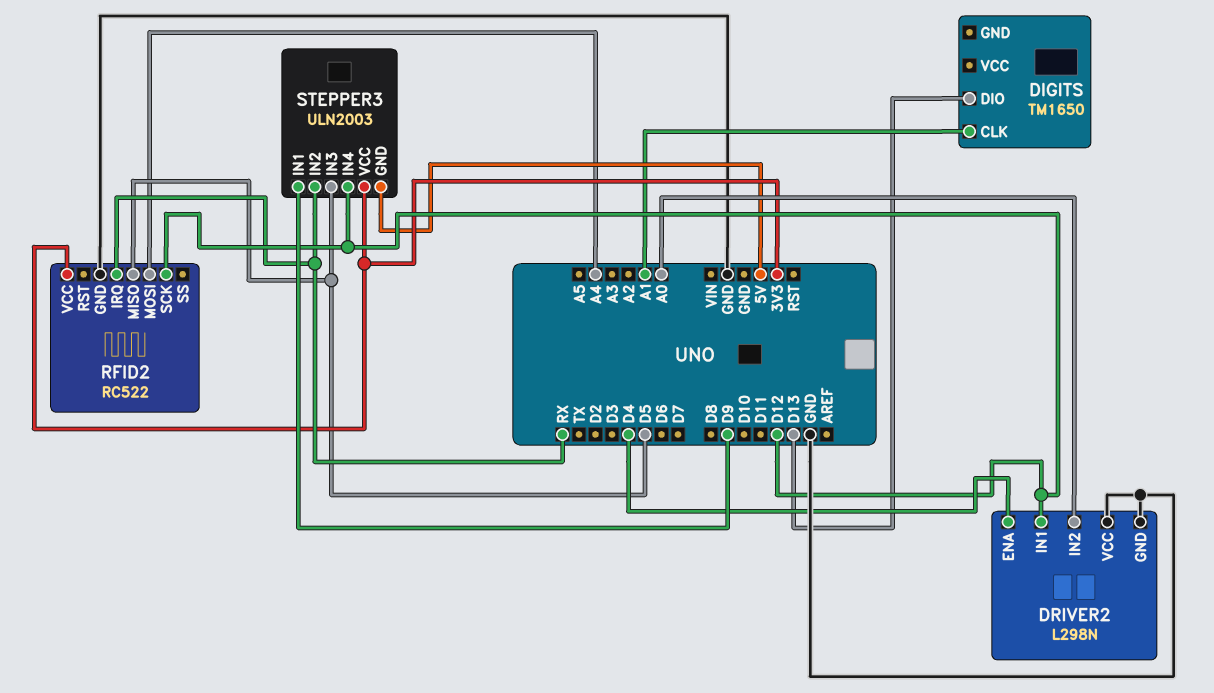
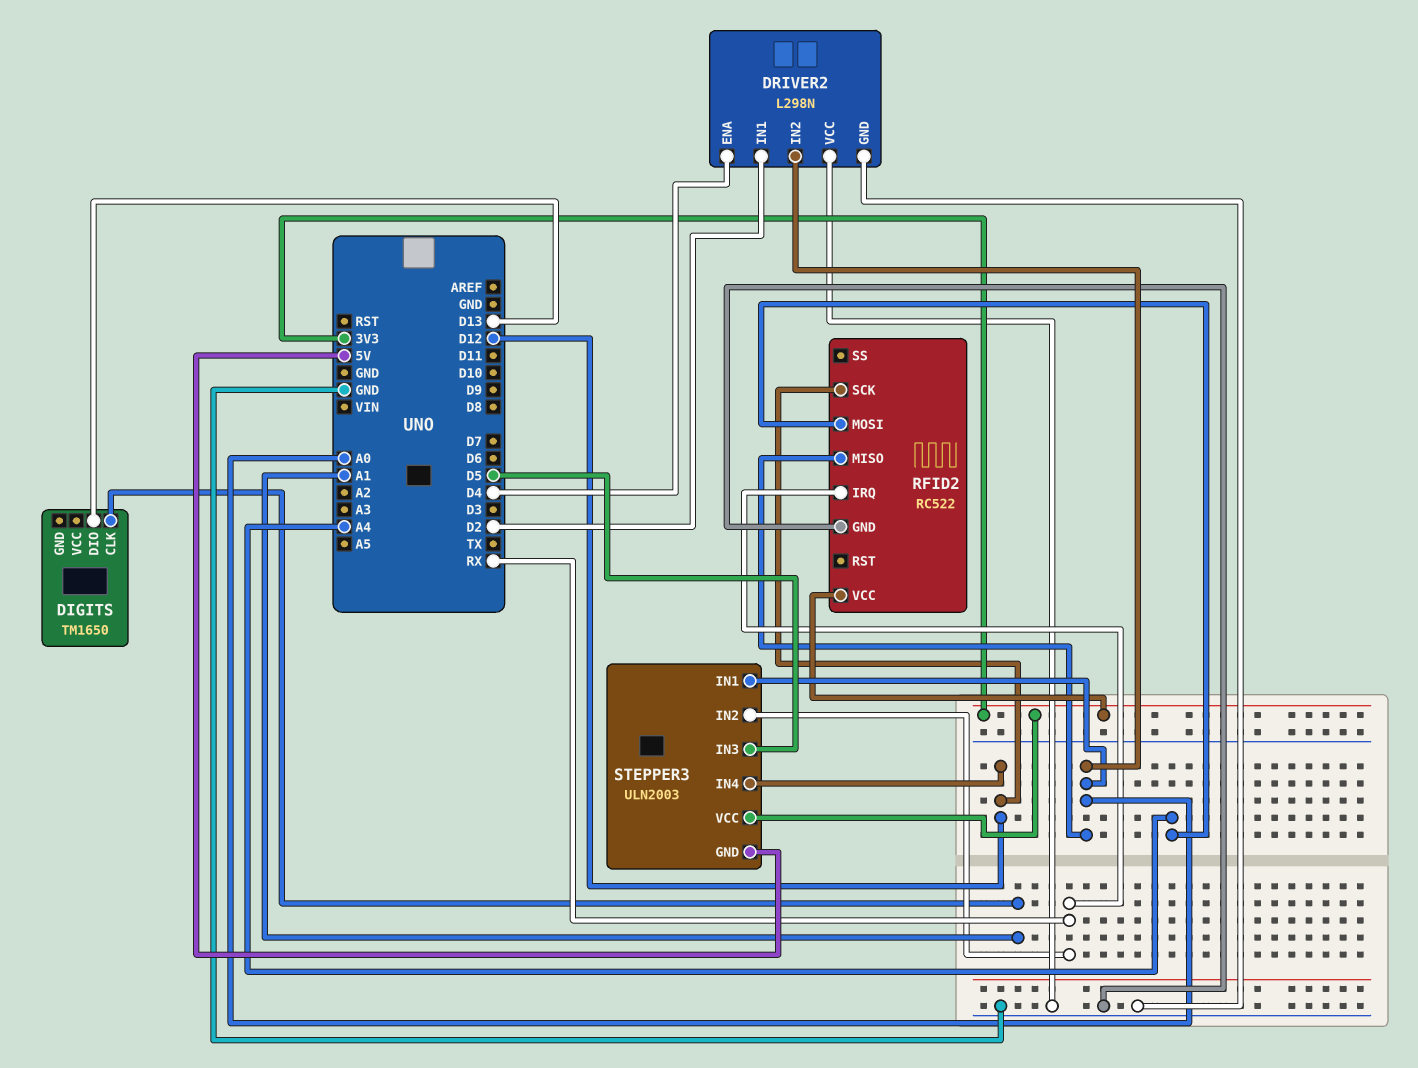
DRIVER2 pin IN1: D12 -> D2
RFID2 pin MISO: D5 -> A0
STEPPER3 pin IN1: D9 -> A0

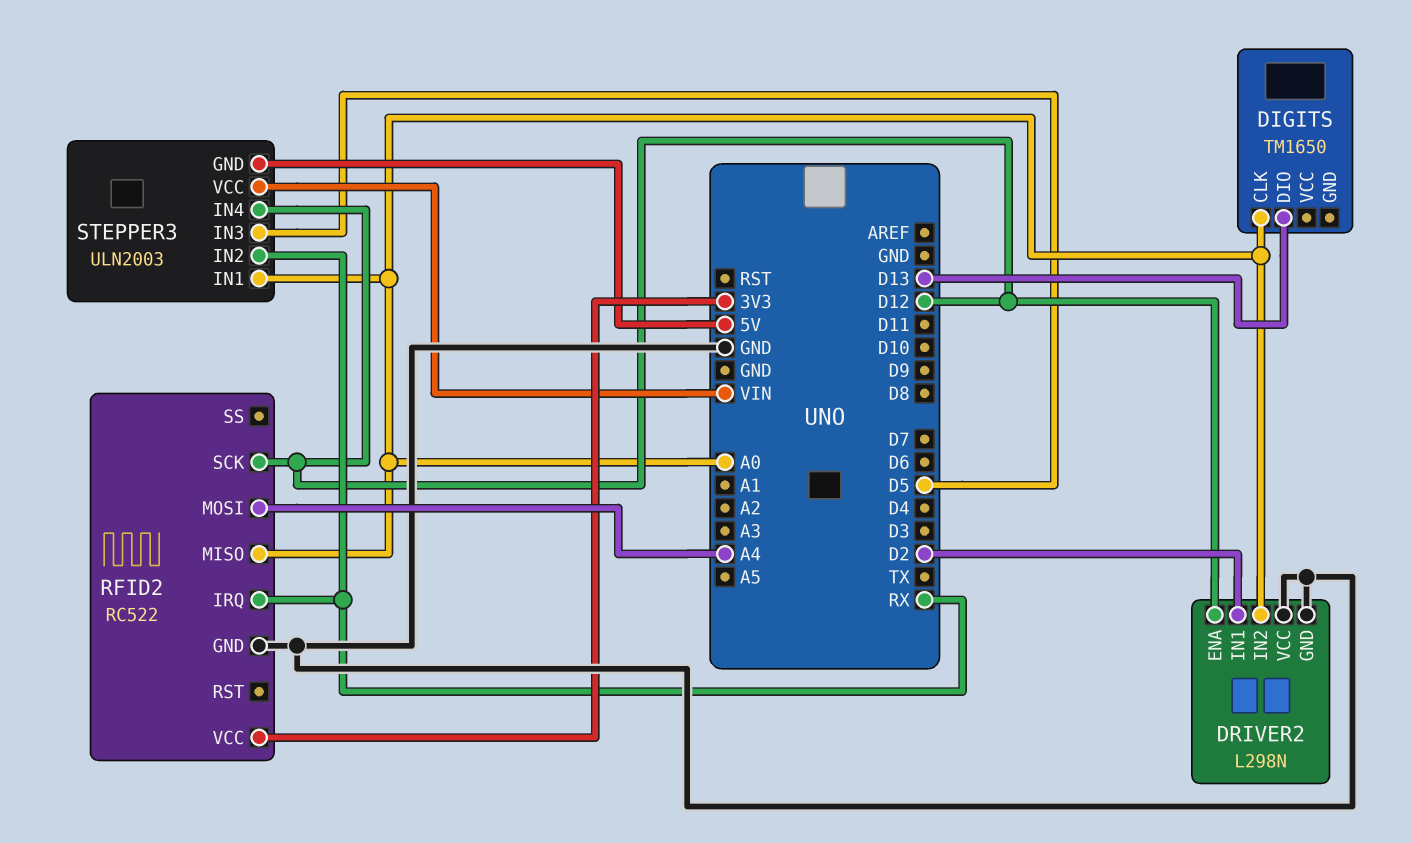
DIGITS pin CLK: A1 -> A0
DRIVER2 pin ENA: D4 -> D12
STEPPER3 pin VCC: 3V3 -> VIN

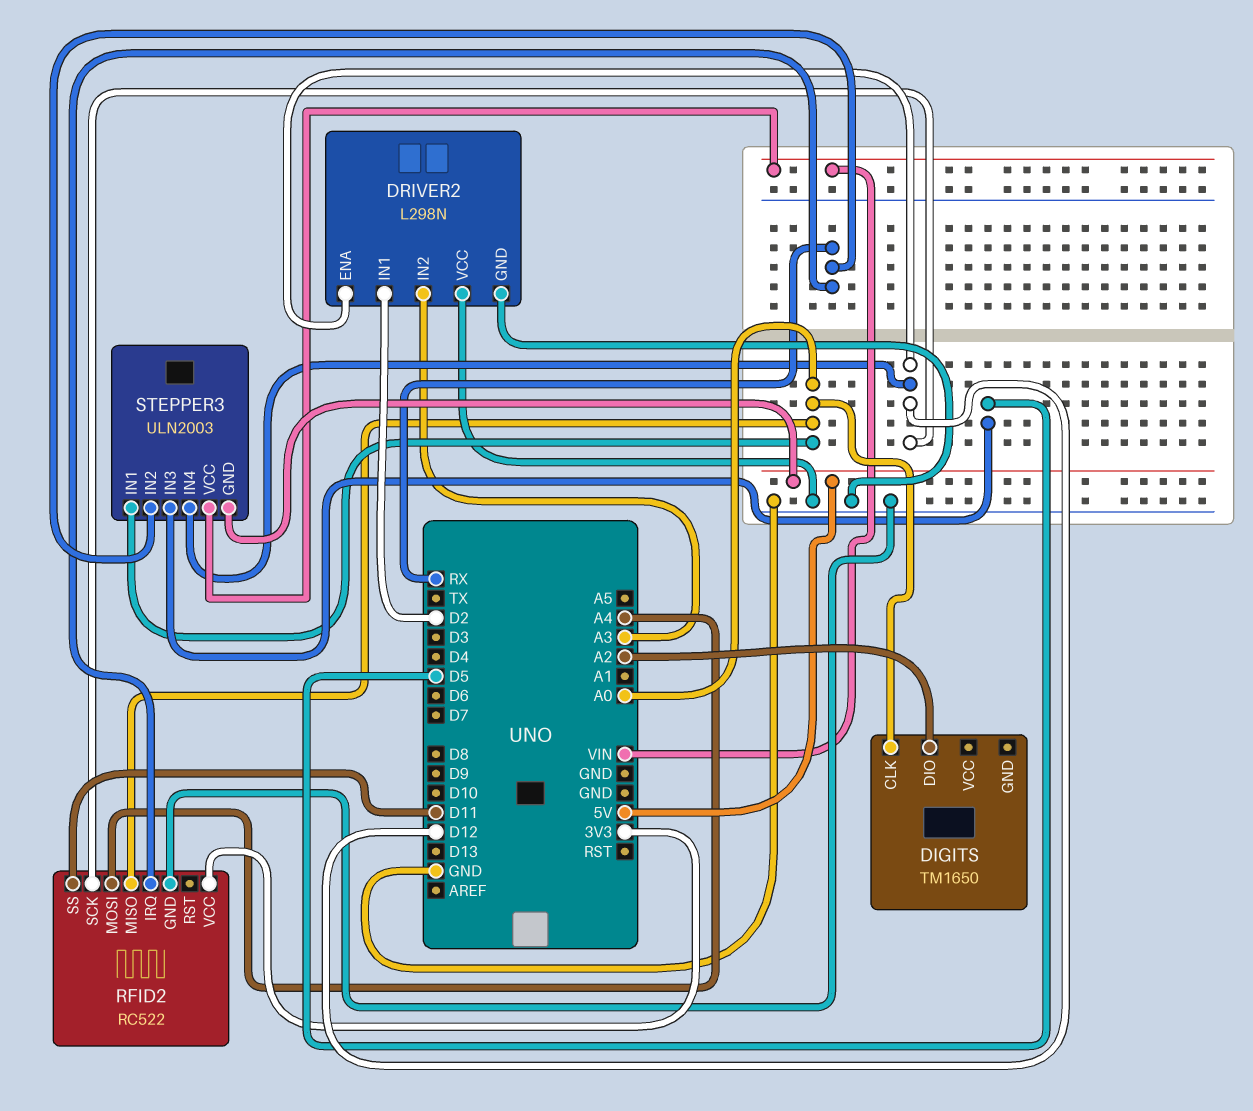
DIGITS pin DIO: D13 -> A2
DRIVER2 pin IN2: A0 -> A3
RFID2 pin SS: none -> D11

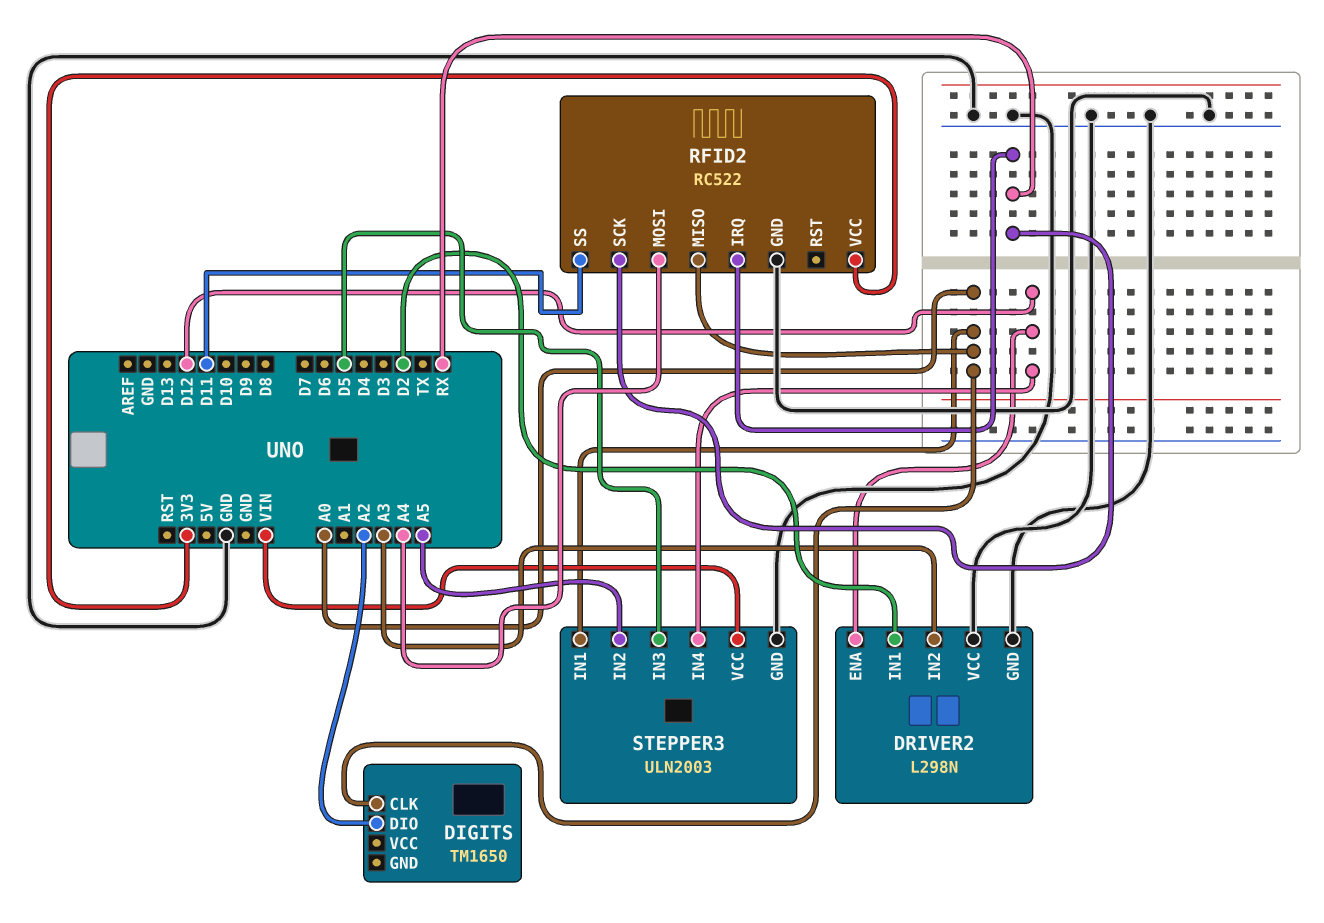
RFID2 pin SCK: D12 -> RX
STEPPER3 pin GND: 5V -> GND
STEPPER3 pin IN2: RX -> A5

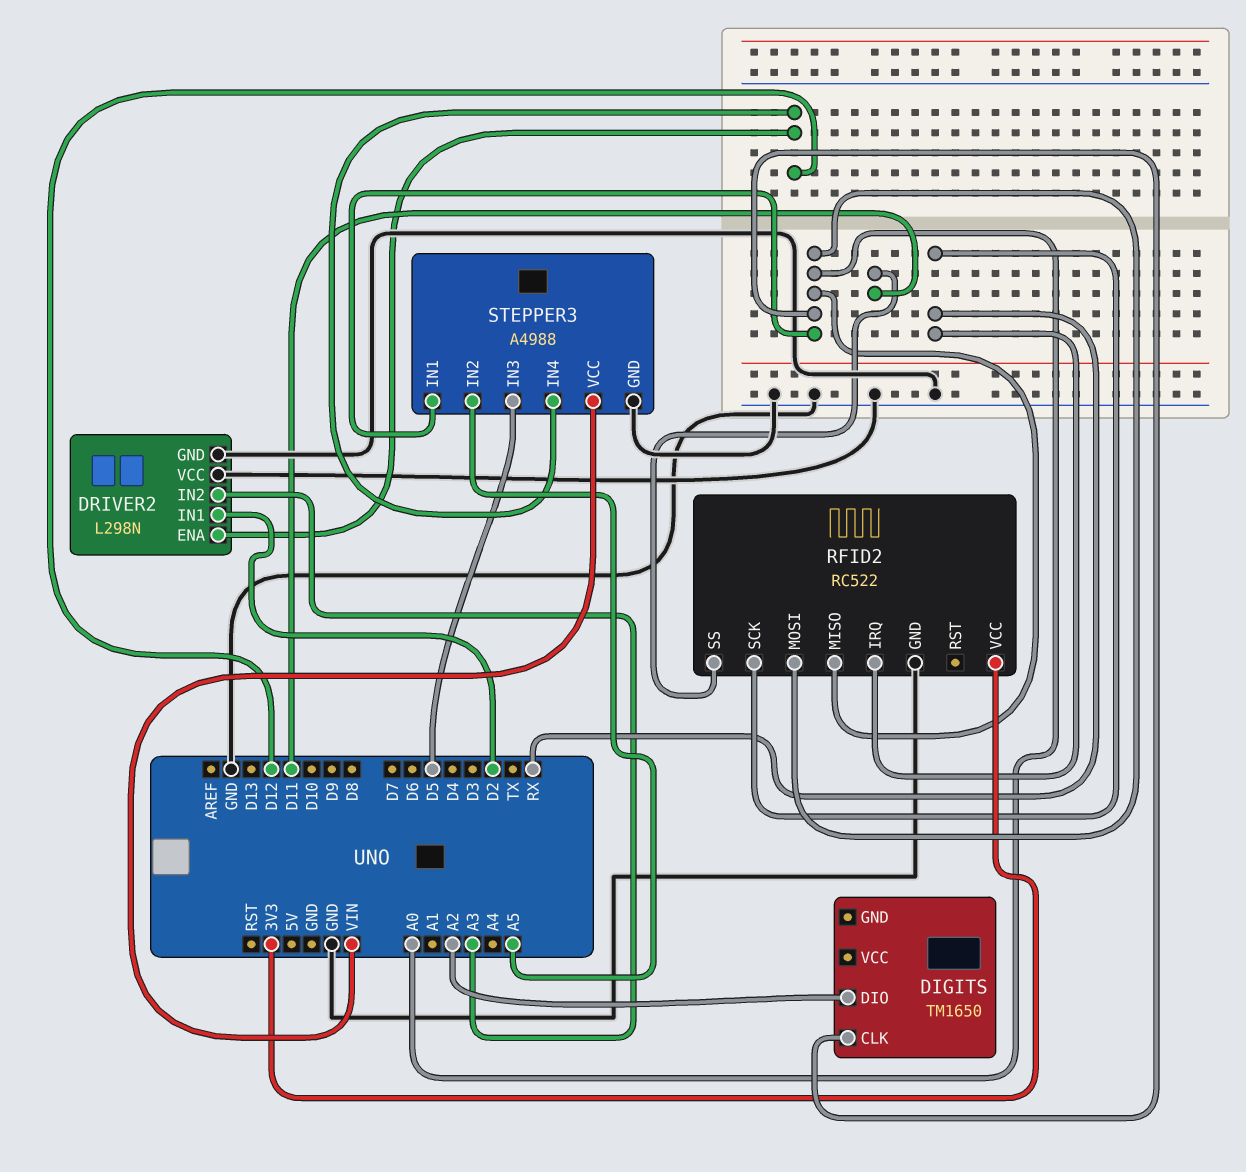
RFID2 pin MOSI: A4 -> A0
STEPPER3: ULN2003 -> A4988

